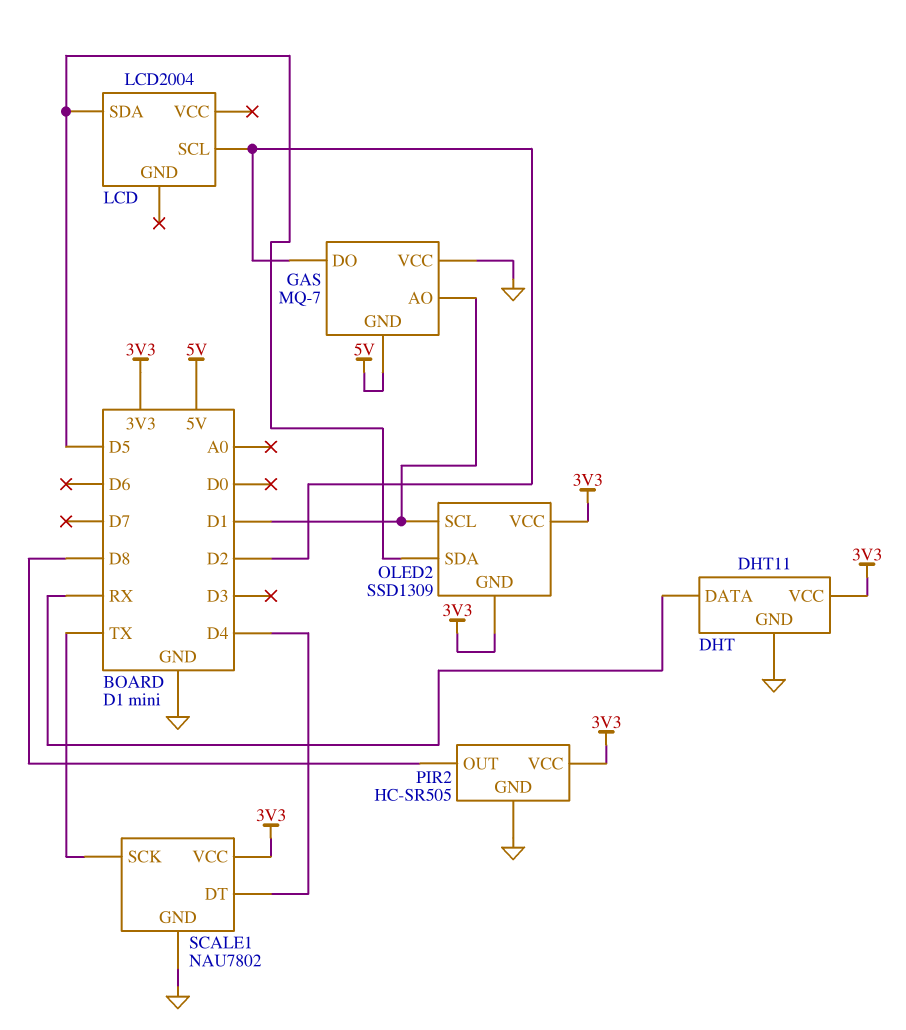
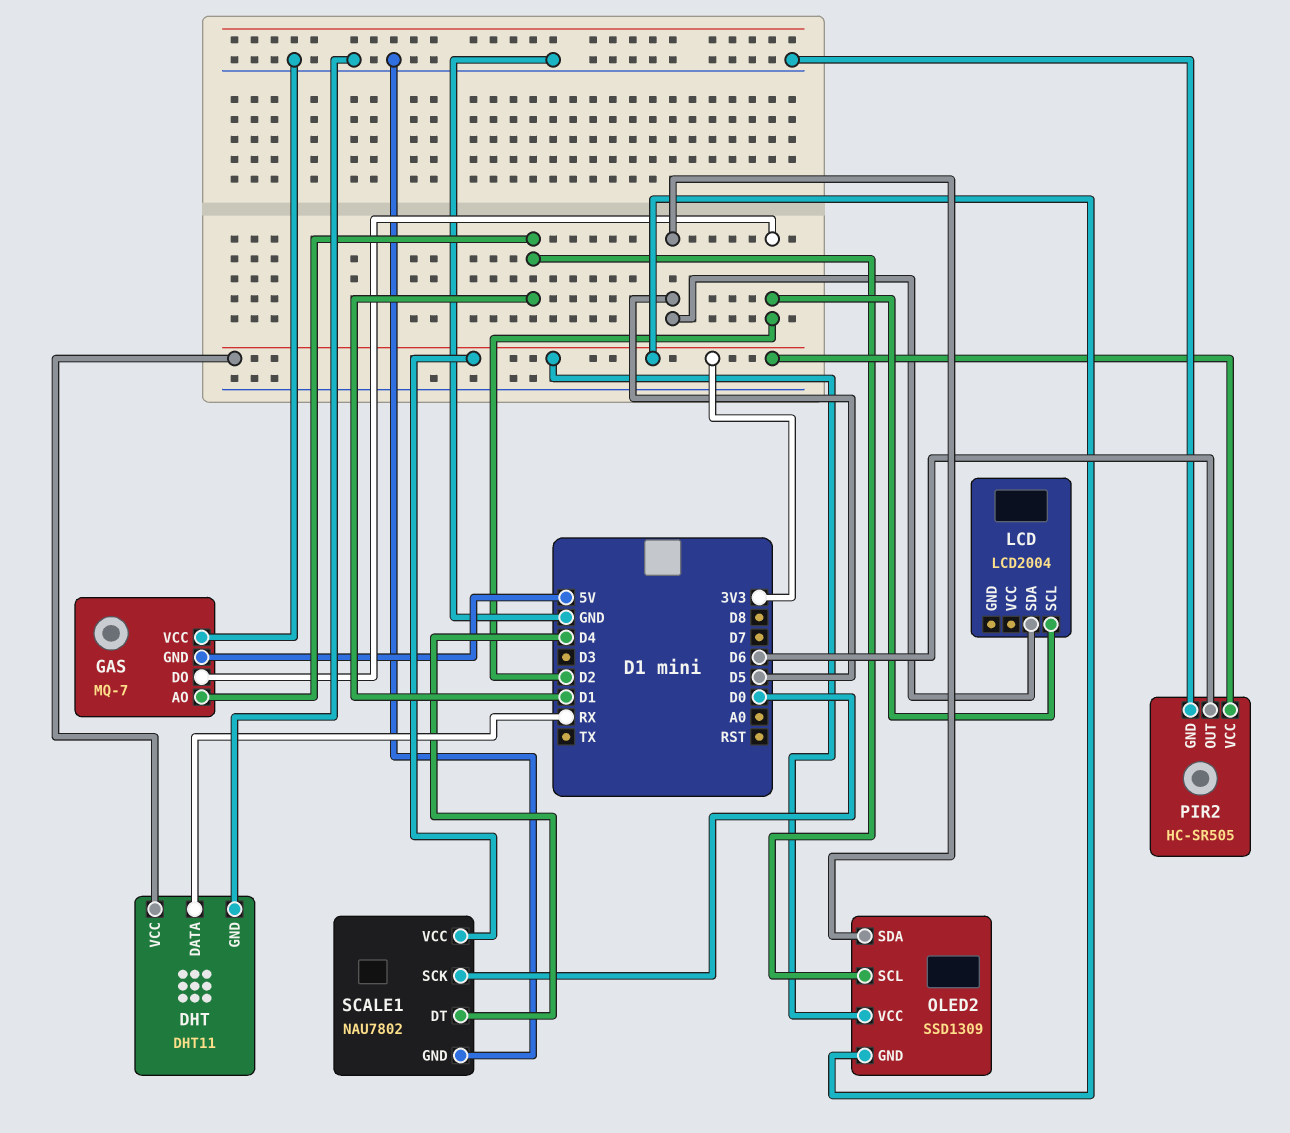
PIR2 pin OUT: D8 -> D6
SCALE1 pin SCK: TX -> D0

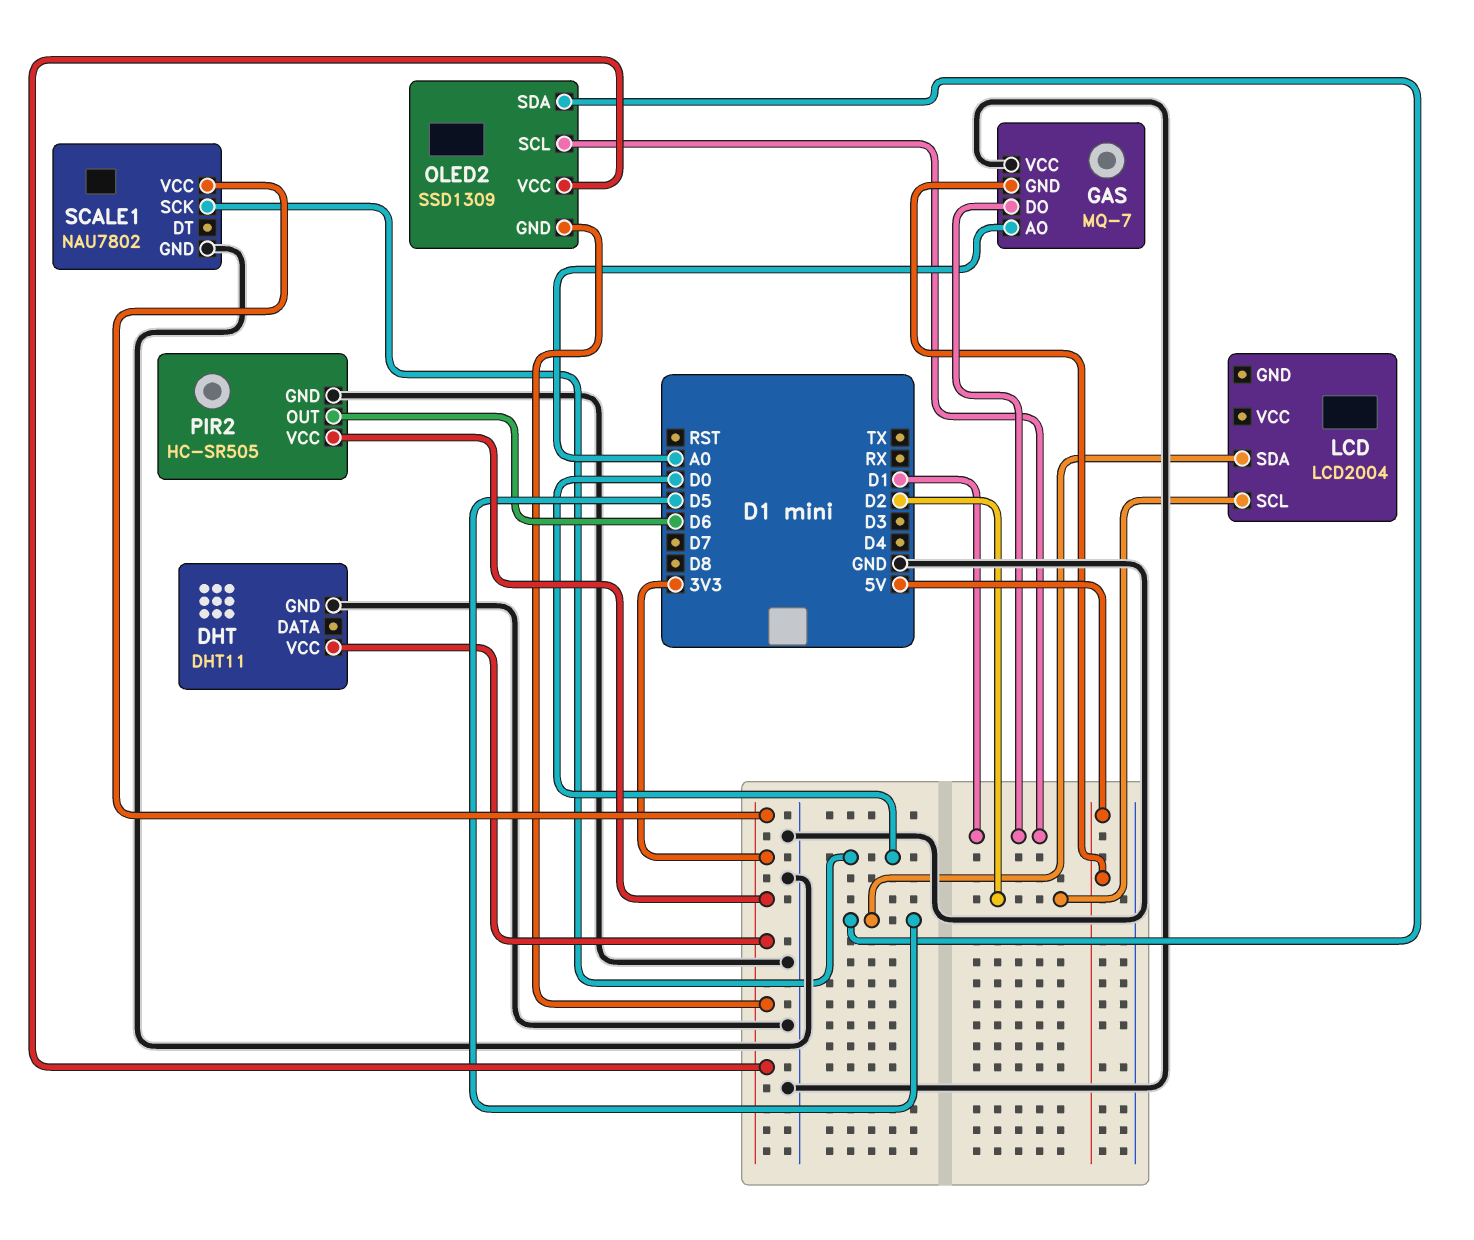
DHT pin DATA: RX -> none
GAS pin AO: D1 -> A0
GAS pin DO: D2 -> D1
SCALE1 pin DT: D4 -> none

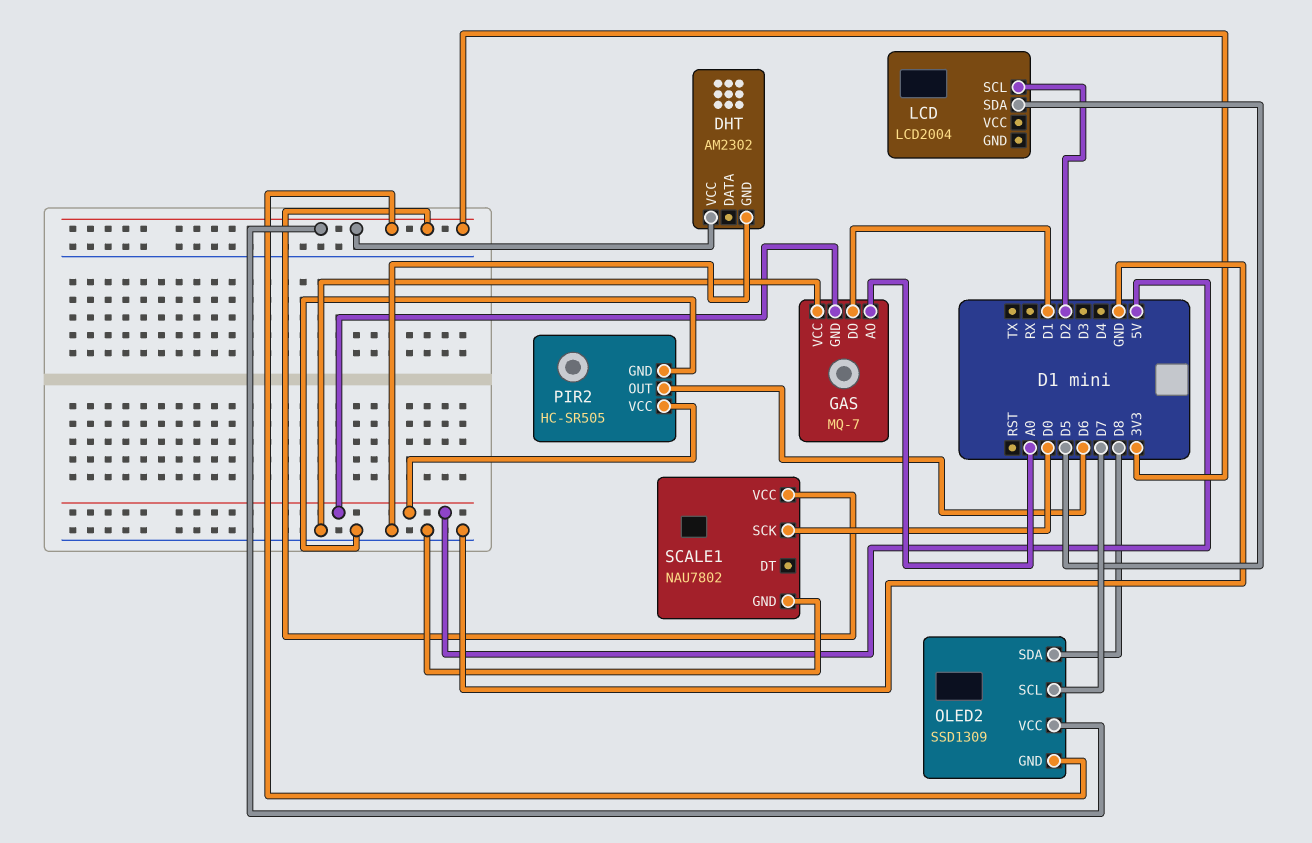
DHT: DHT11 -> AM2302
OLED2 pin SCL: D1 -> D7
OLED2 pin SDA: D5 -> D8
PIR2 pin VCC: 3V3 -> 5V

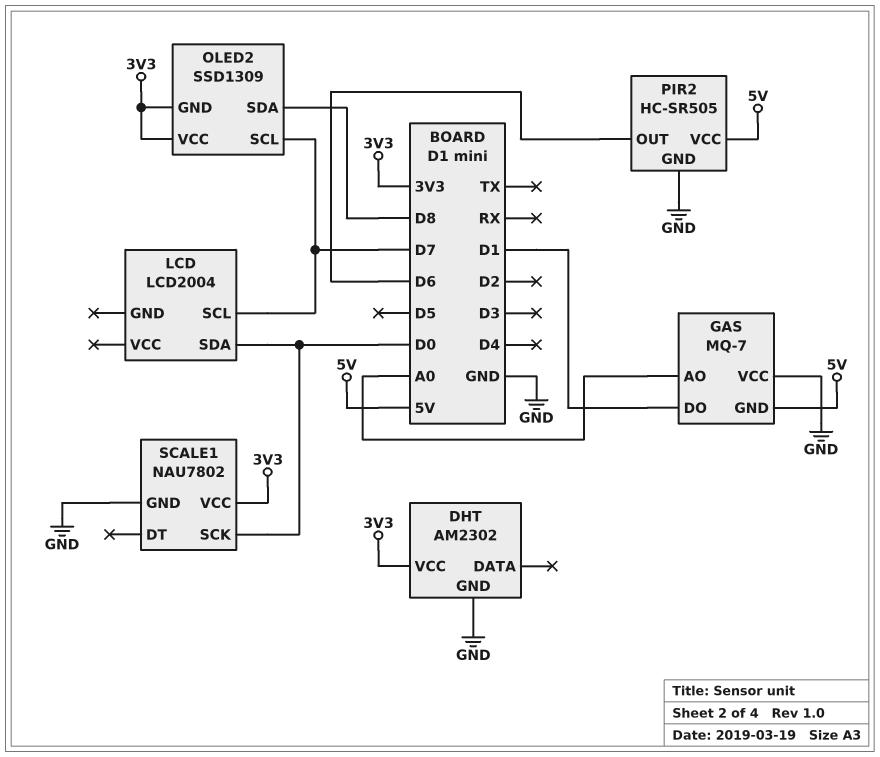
LCD pin SCL: D2 -> D7
LCD pin SDA: D5 -> D0

